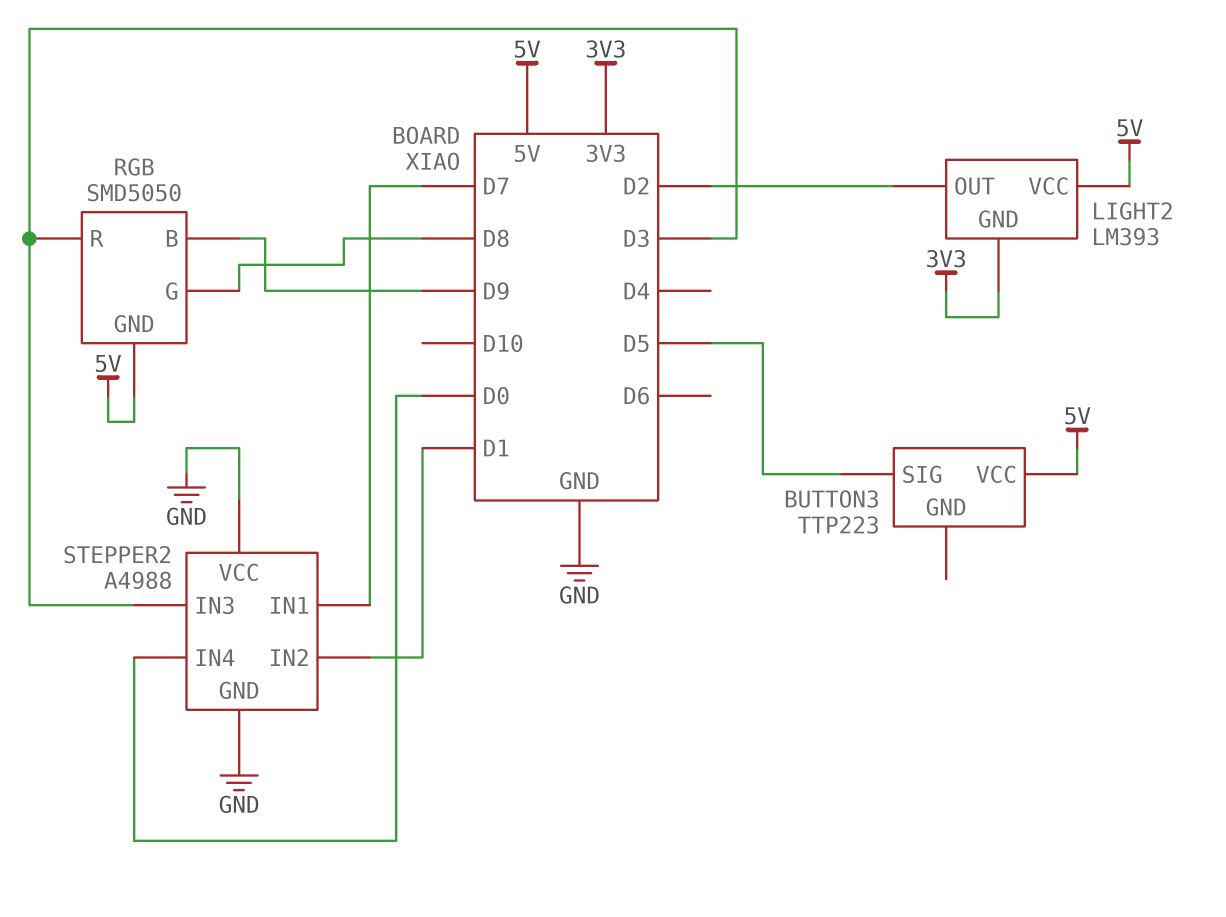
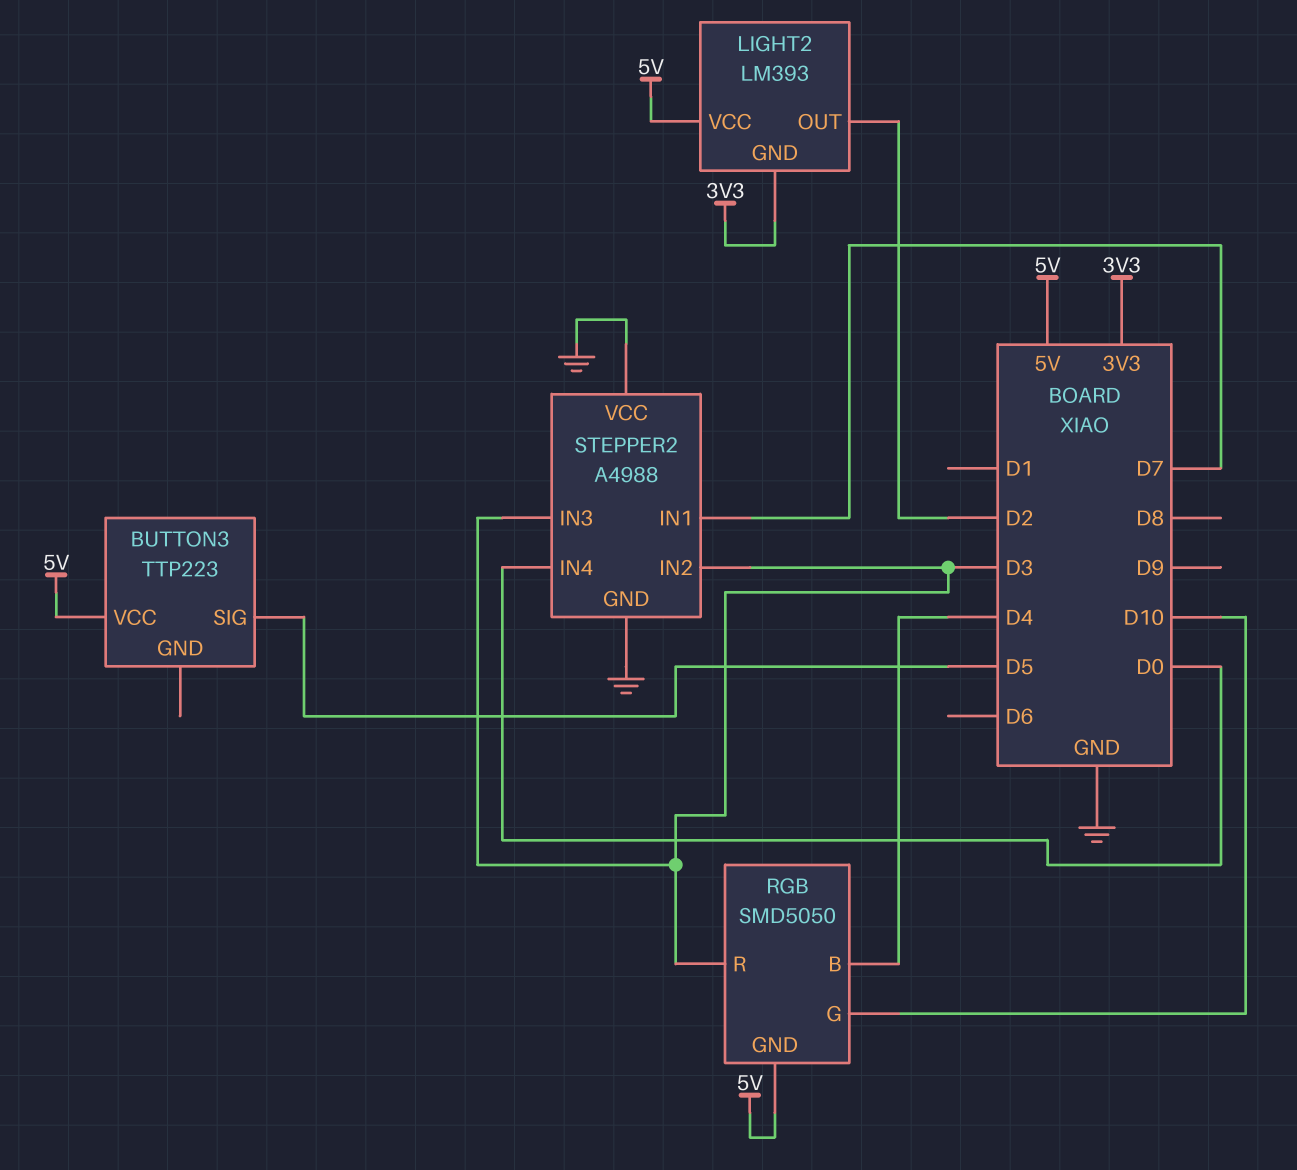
RGB pin B: D9 -> D4
RGB pin G: D8 -> D10
STEPPER2 pin IN2: D1 -> D3

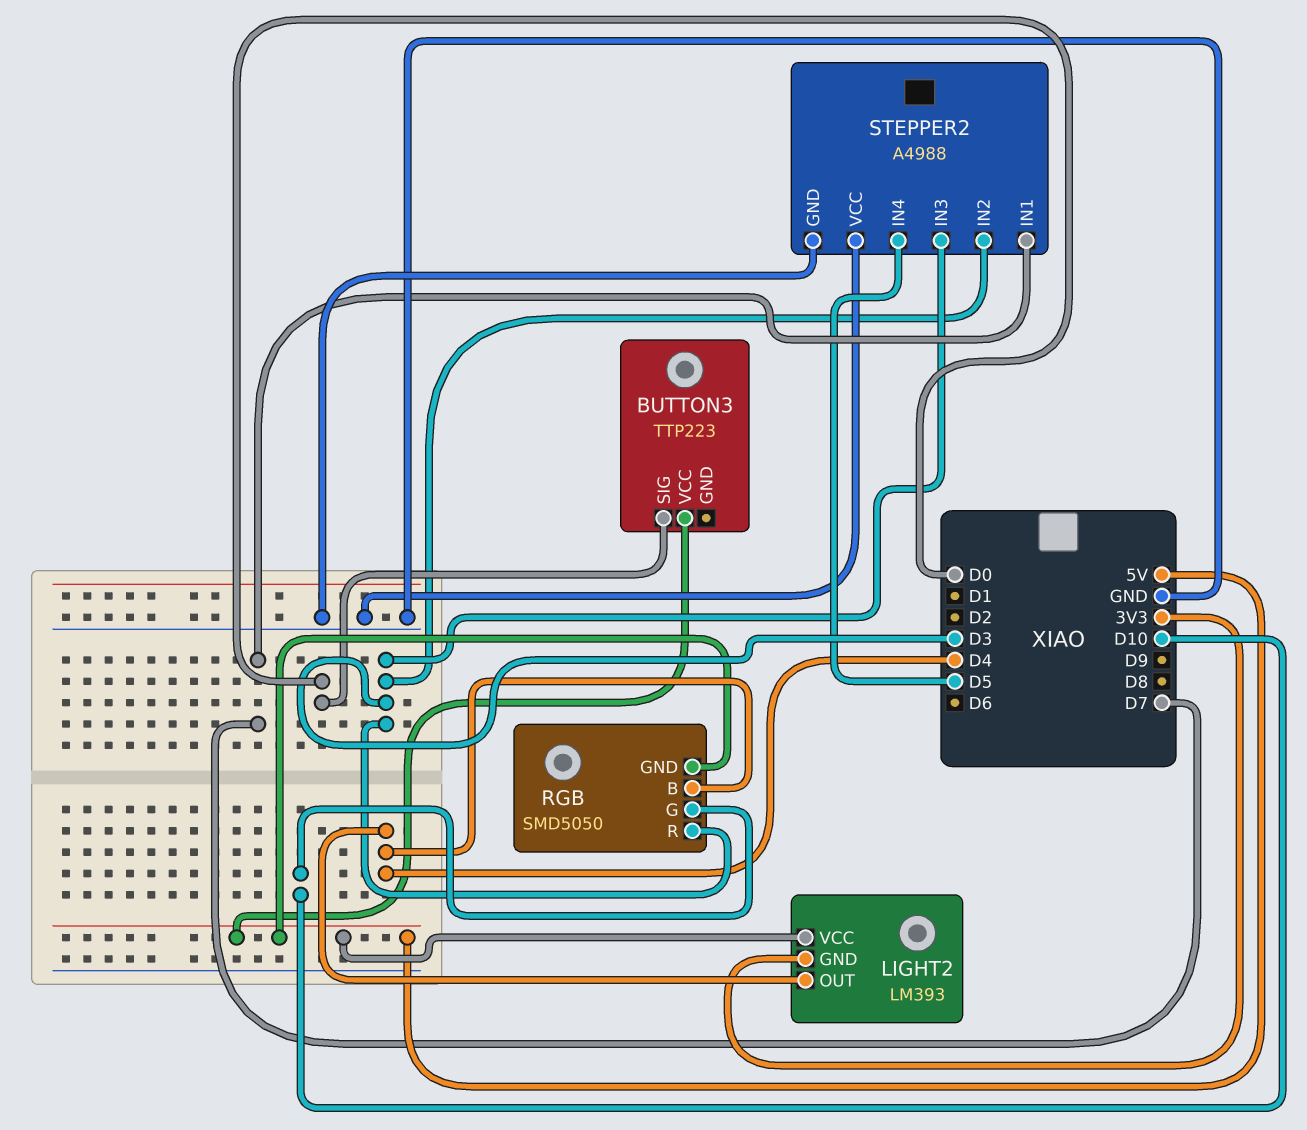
BUTTON3 pin SIG: D5 -> D0
LIGHT2 pin OUT: D2 -> D4
STEPPER2 pin IN4: D0 -> D5

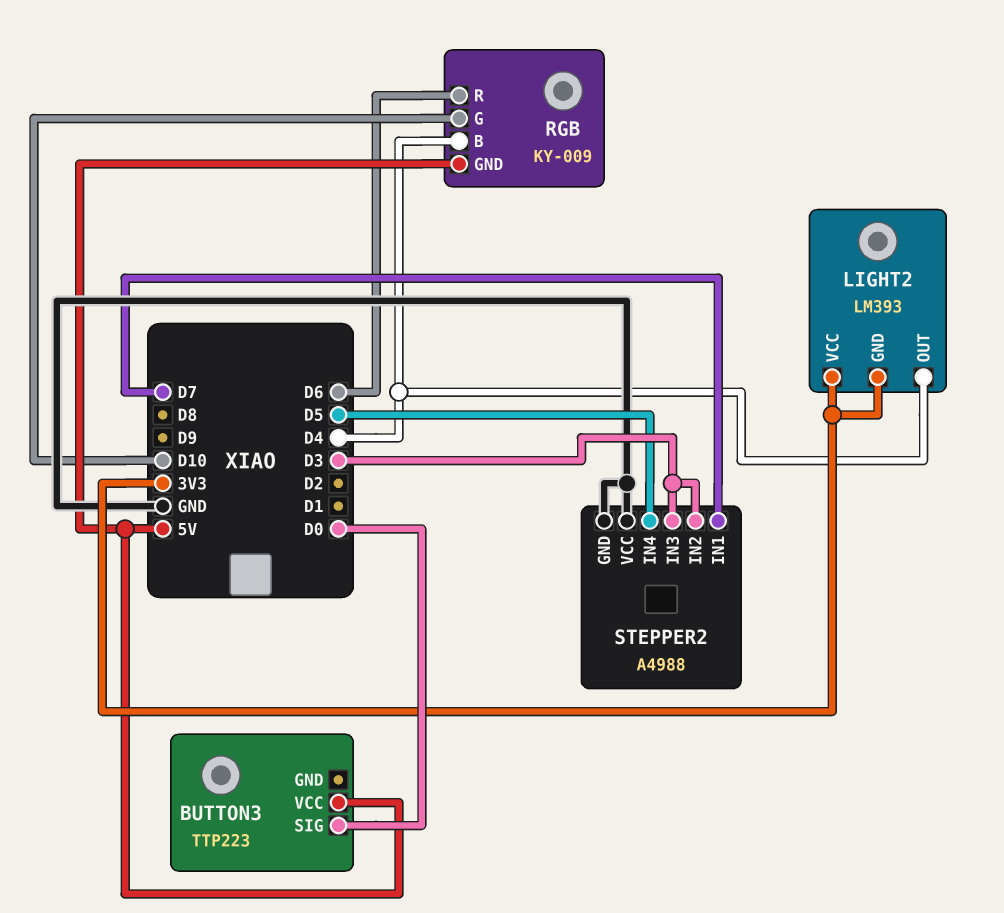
LIGHT2 pin VCC: 5V -> 3V3
RGB: SMD5050 -> KY-009
RGB pin R: D3 -> D6

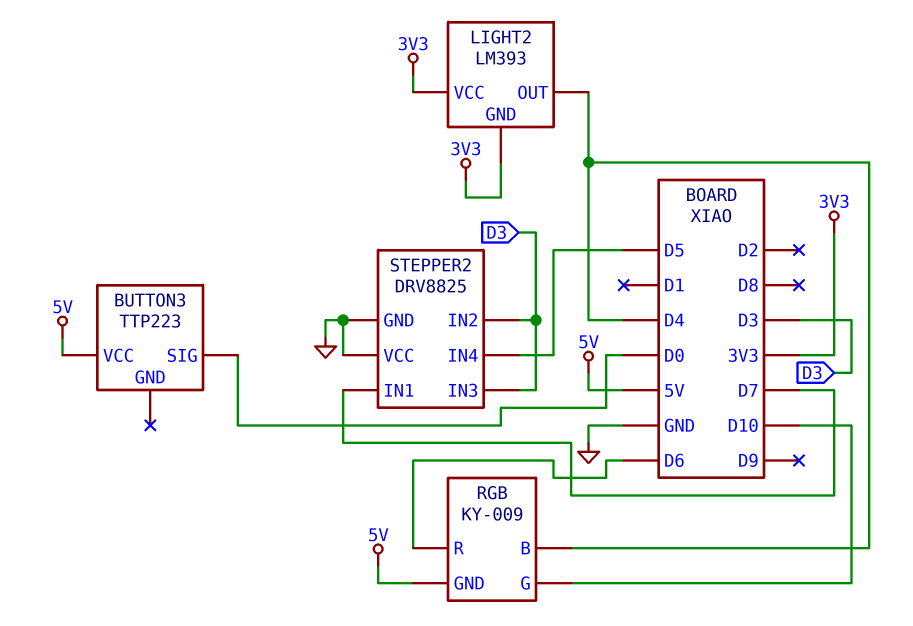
STEPPER2: A4988 -> DRV8825

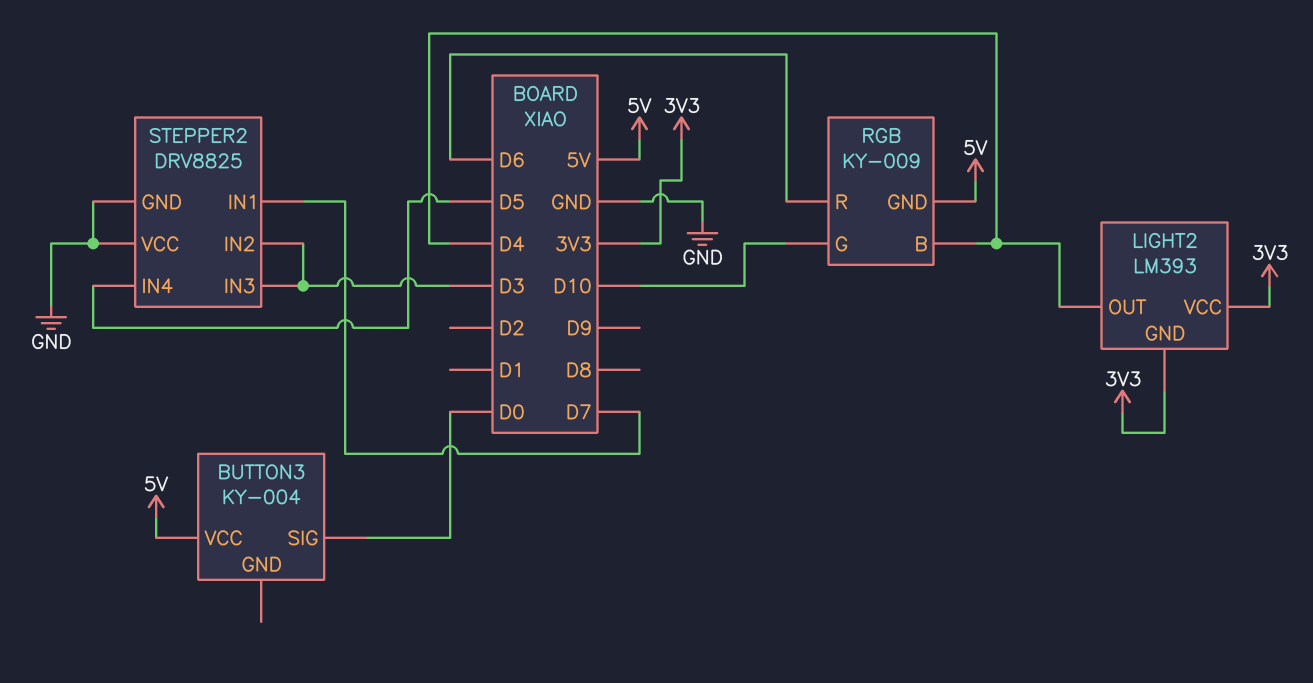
BUTTON3: TTP223 -> KY-004

